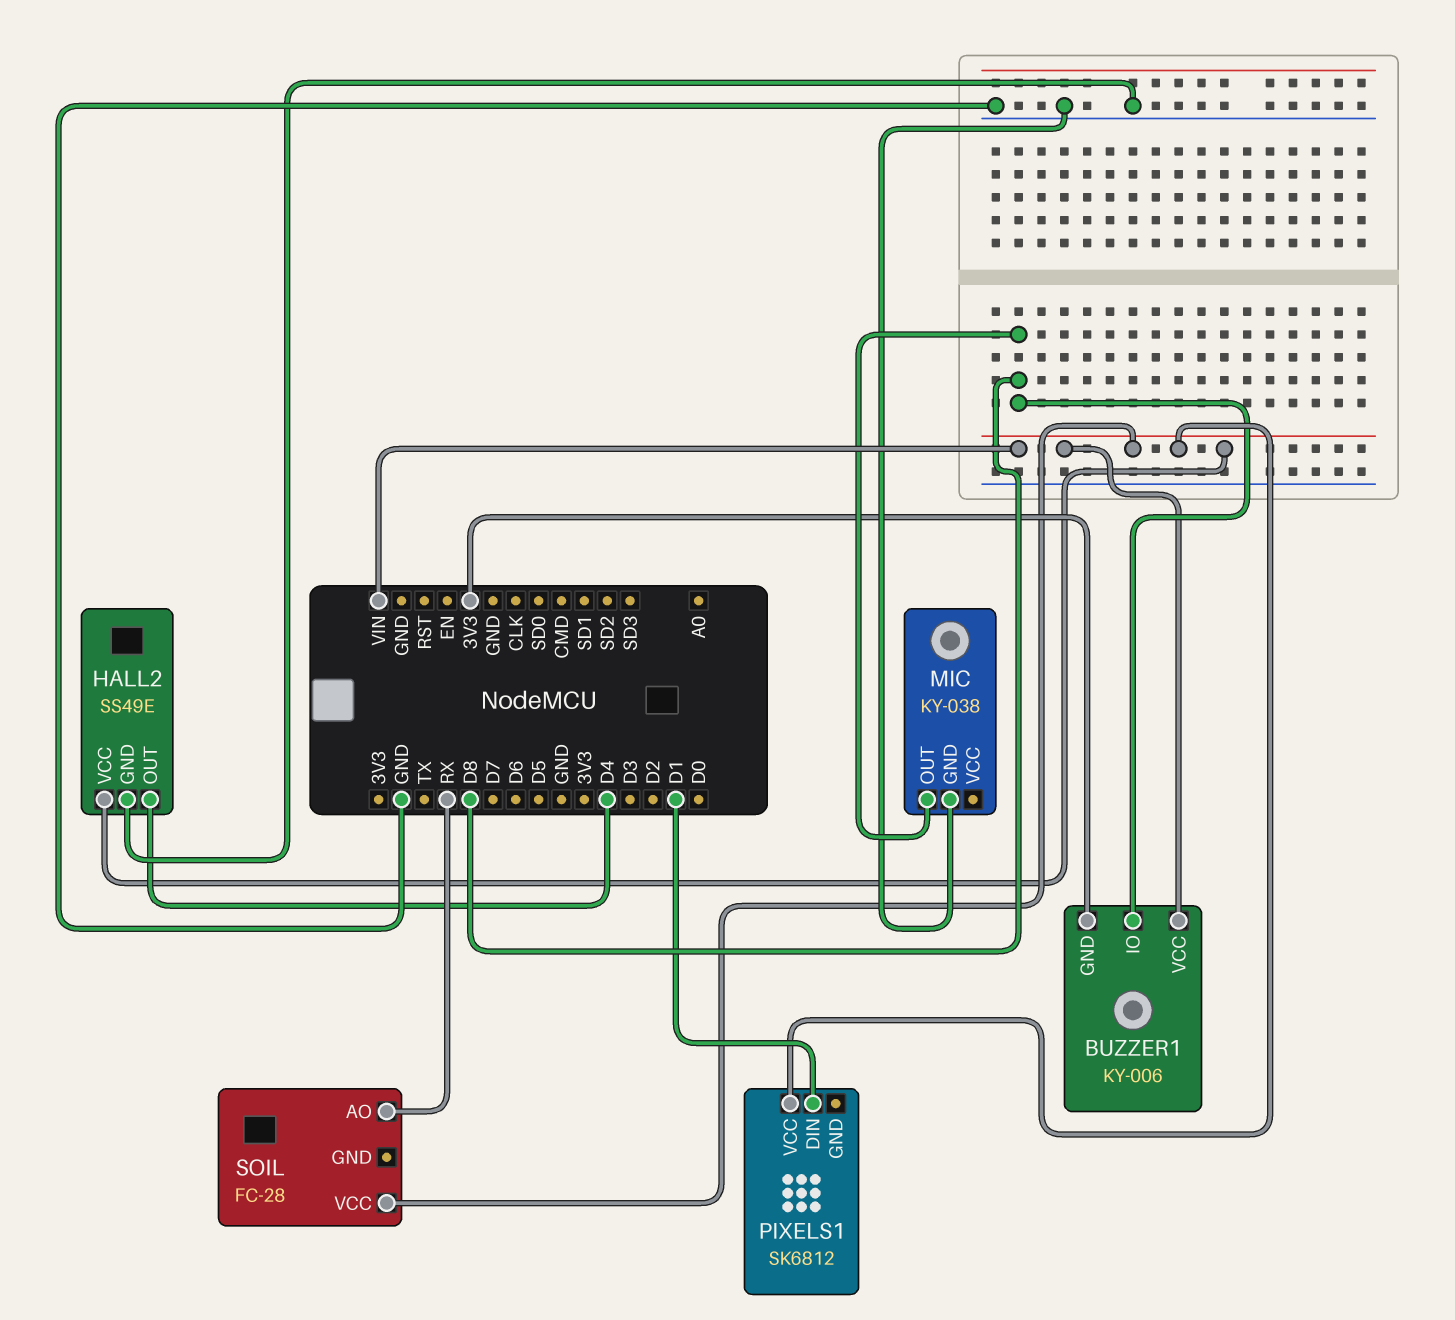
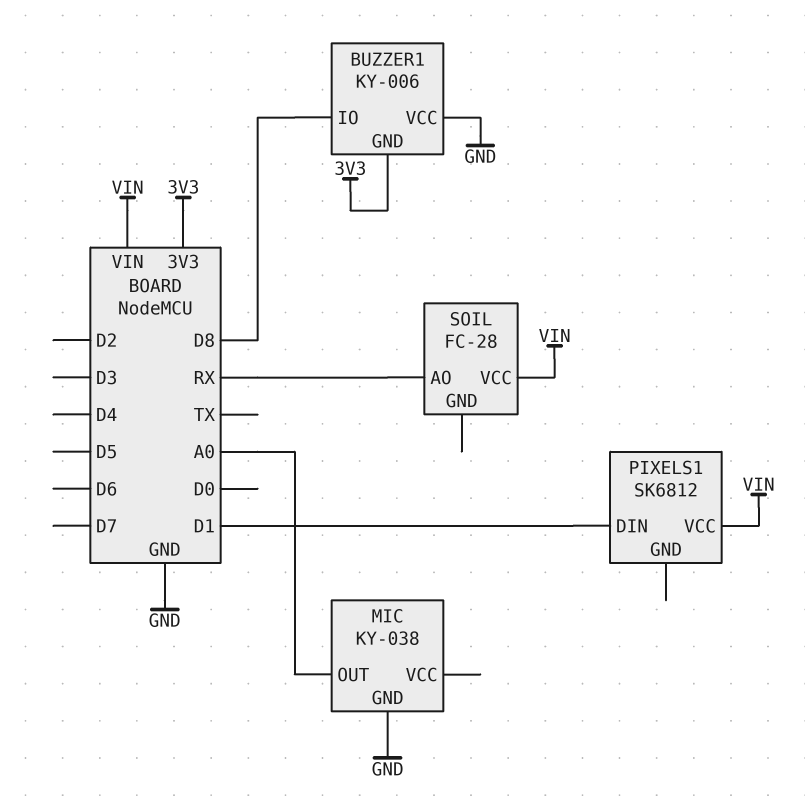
BUZZER1 pin VCC: VIN -> GND
HALL2: SS49E -> none
HALL2 pin GND: GND -> none
HALL2 pin OUT: D4 -> none
HALL2 pin VCC: VIN -> none
MIC pin OUT: D8 -> A0

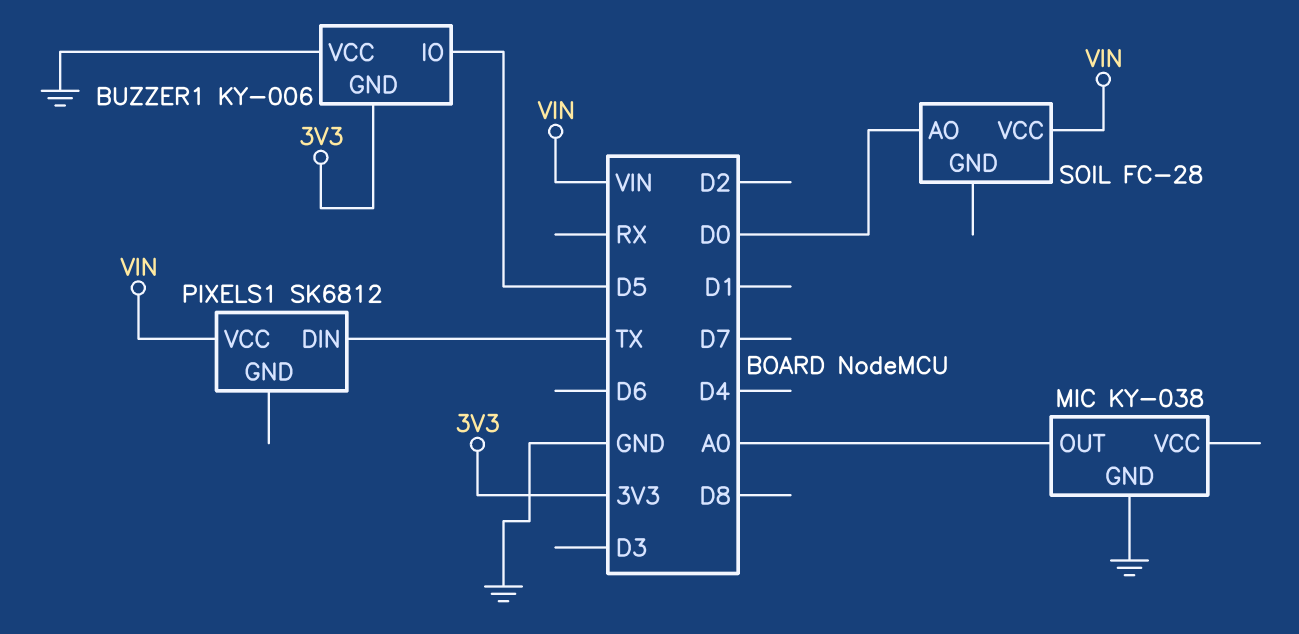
BUZZER1 pin IO: D8 -> D5
PIXELS1 pin DIN: D1 -> TX
SOIL pin AO: RX -> D0

